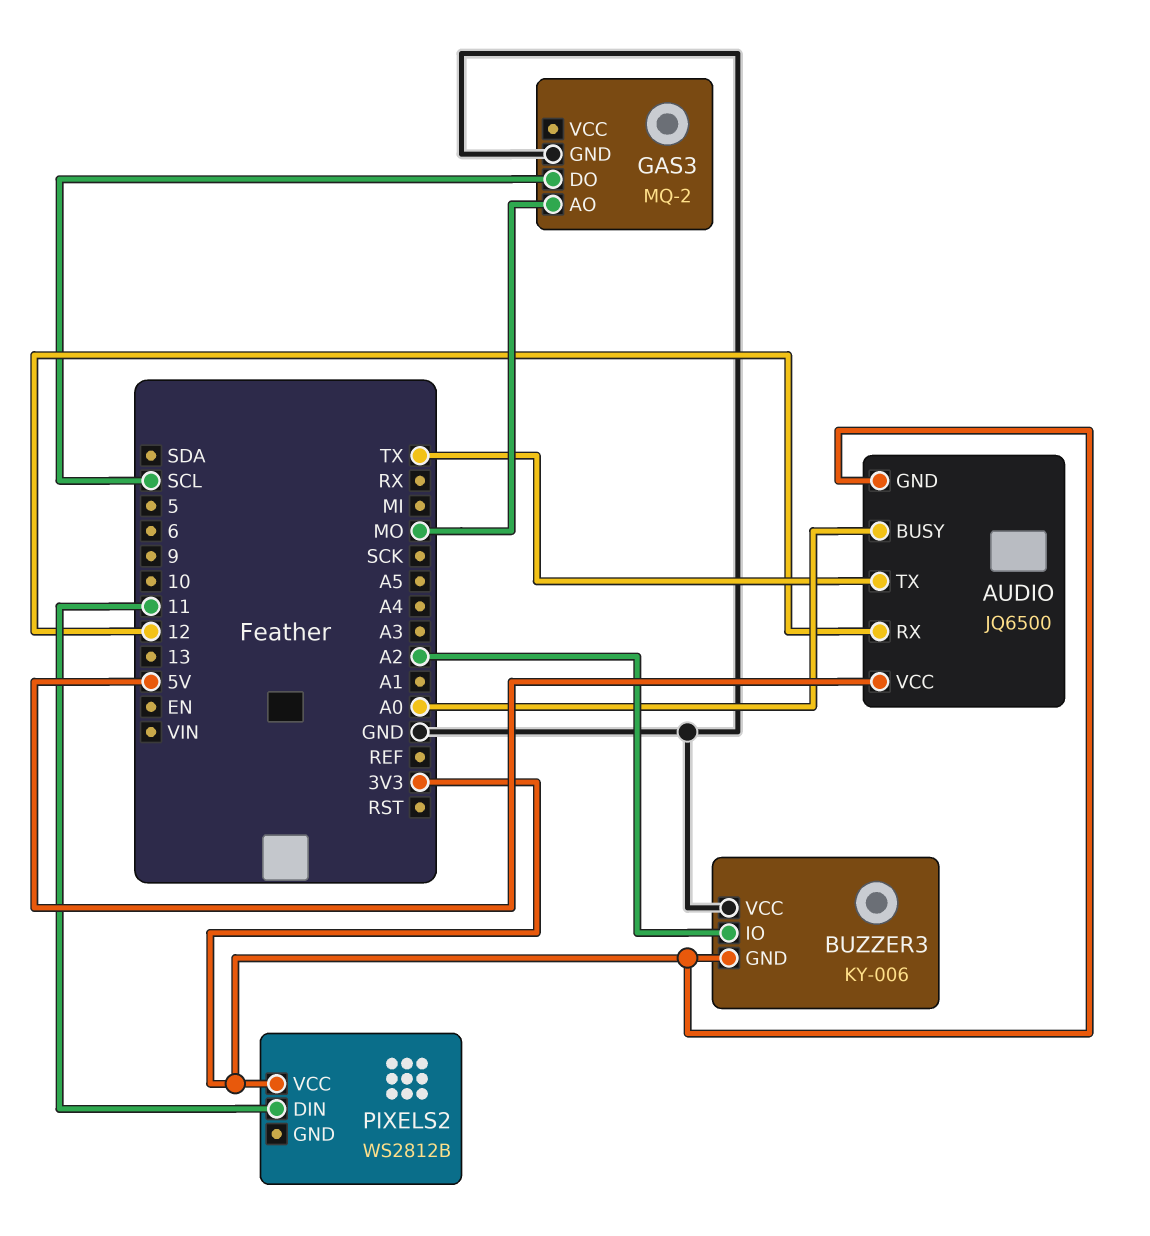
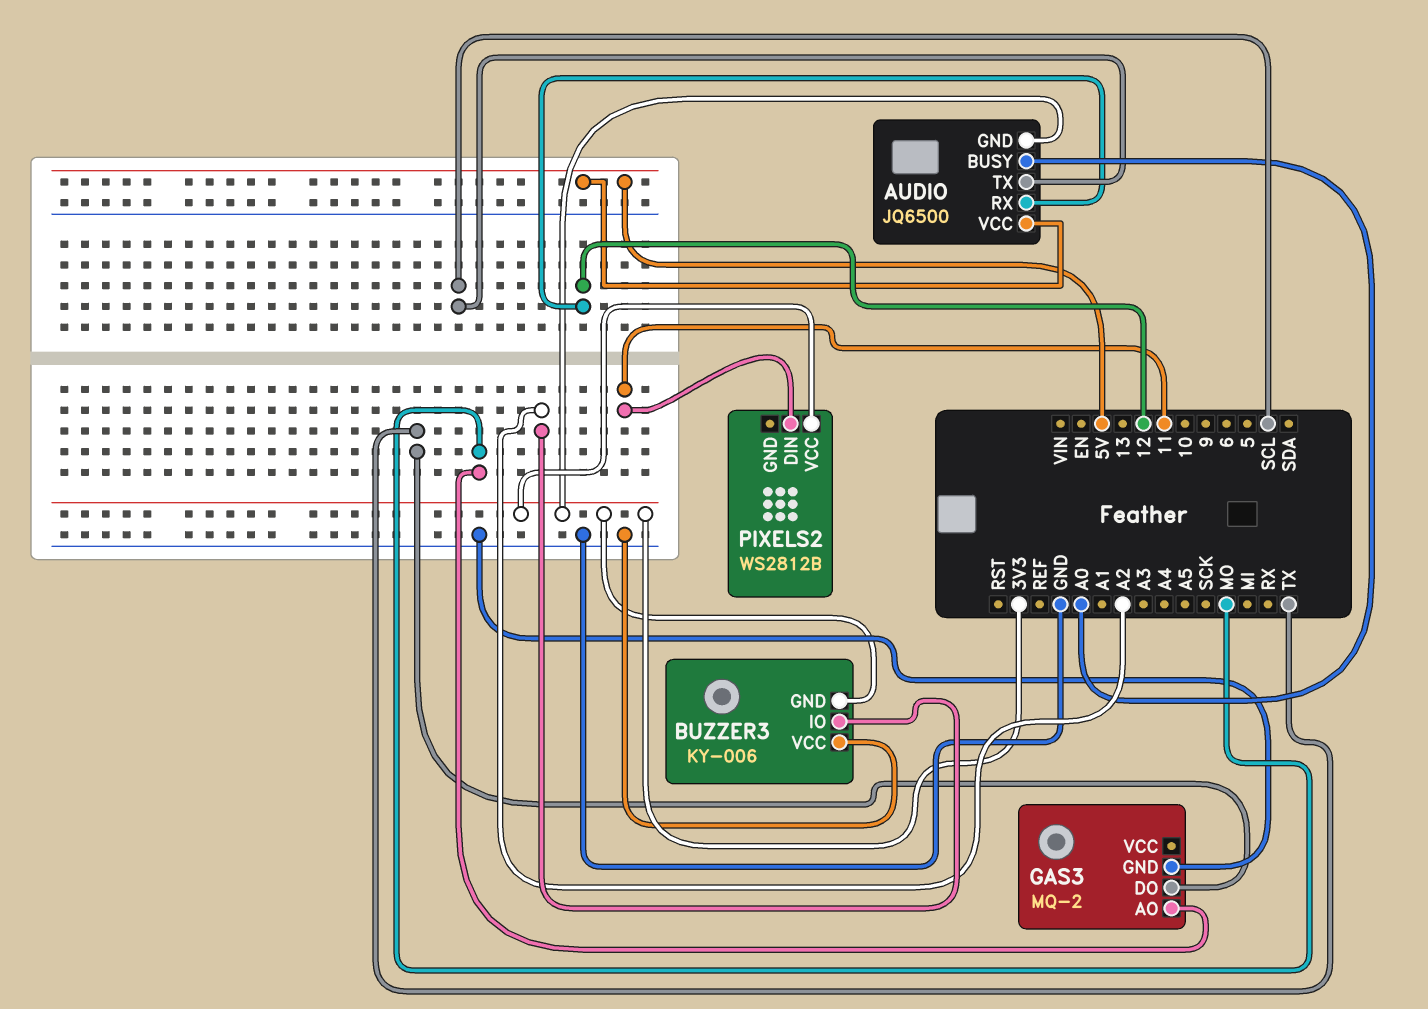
AUDIO pin TX: TX -> SCL
GAS3 pin DO: SCL -> TX

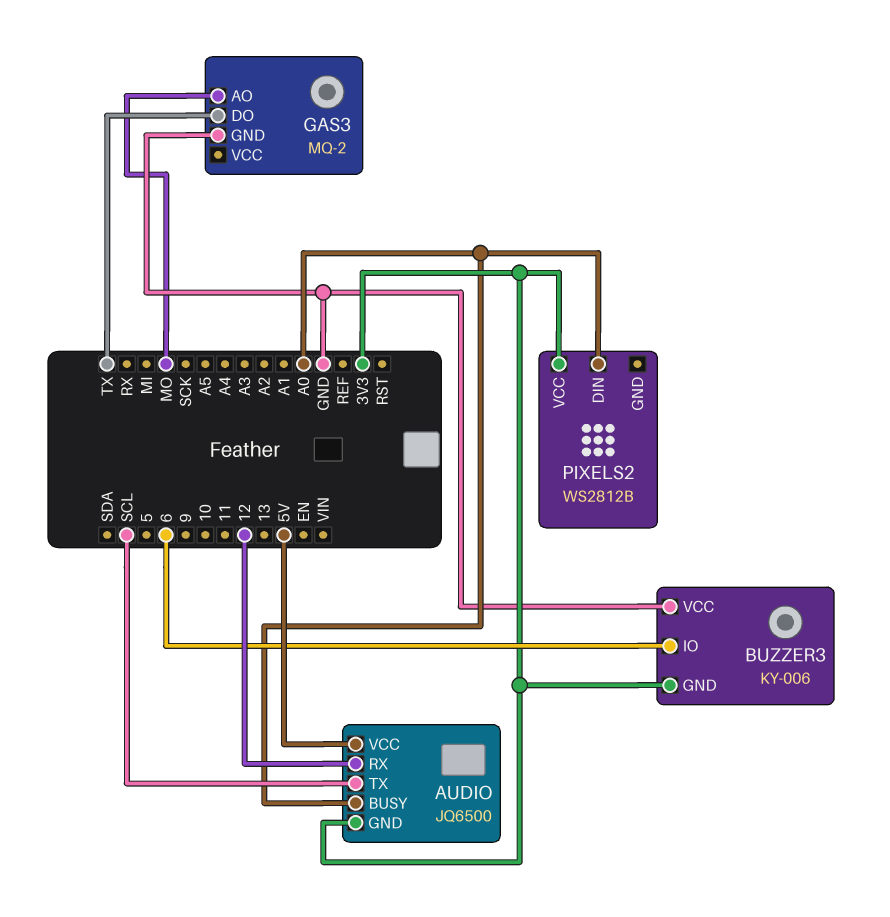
BUZZER3 pin IO: A2 -> 6
PIXELS2 pin DIN: 11 -> A0

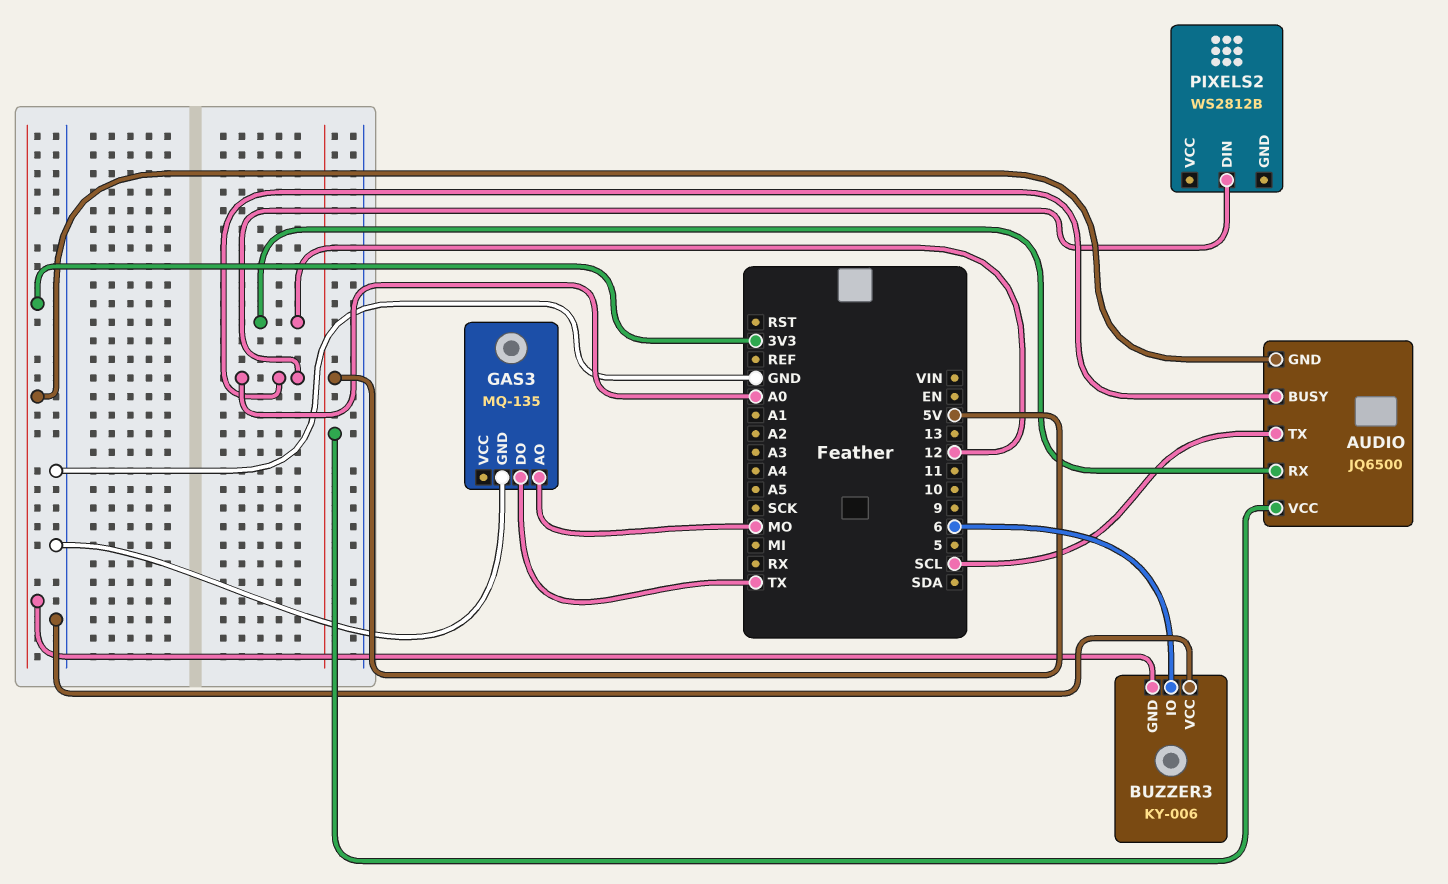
GAS3: MQ-2 -> MQ-135
PIXELS2 pin VCC: 3V3 -> none

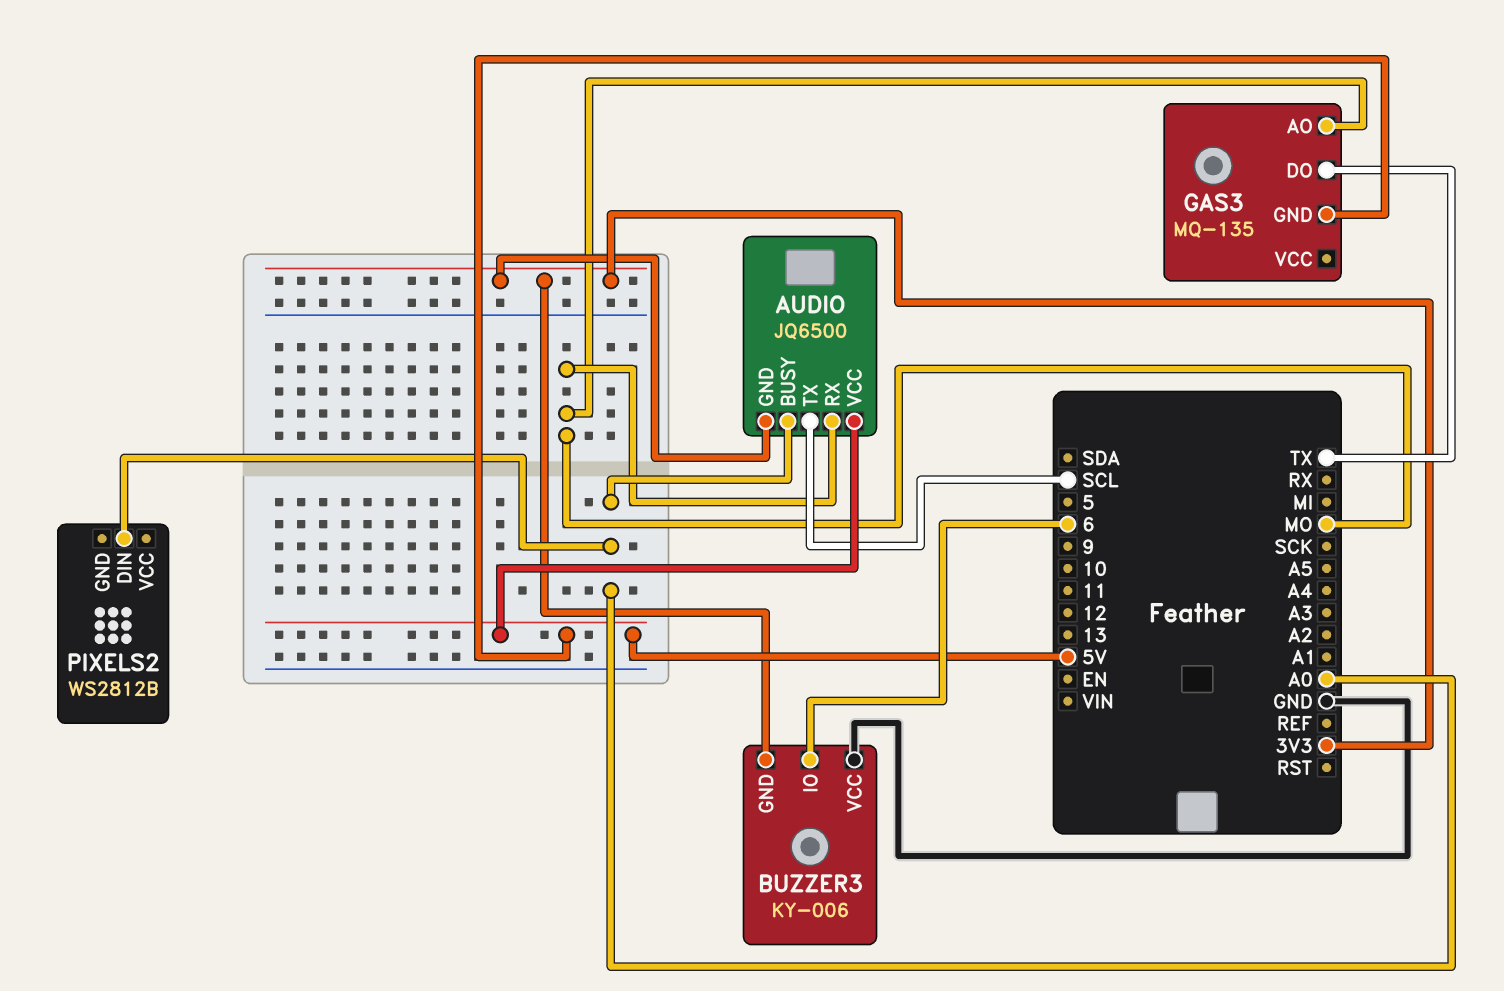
AUDIO pin RX: 12 -> MO
GAS3 pin GND: GND -> 5V

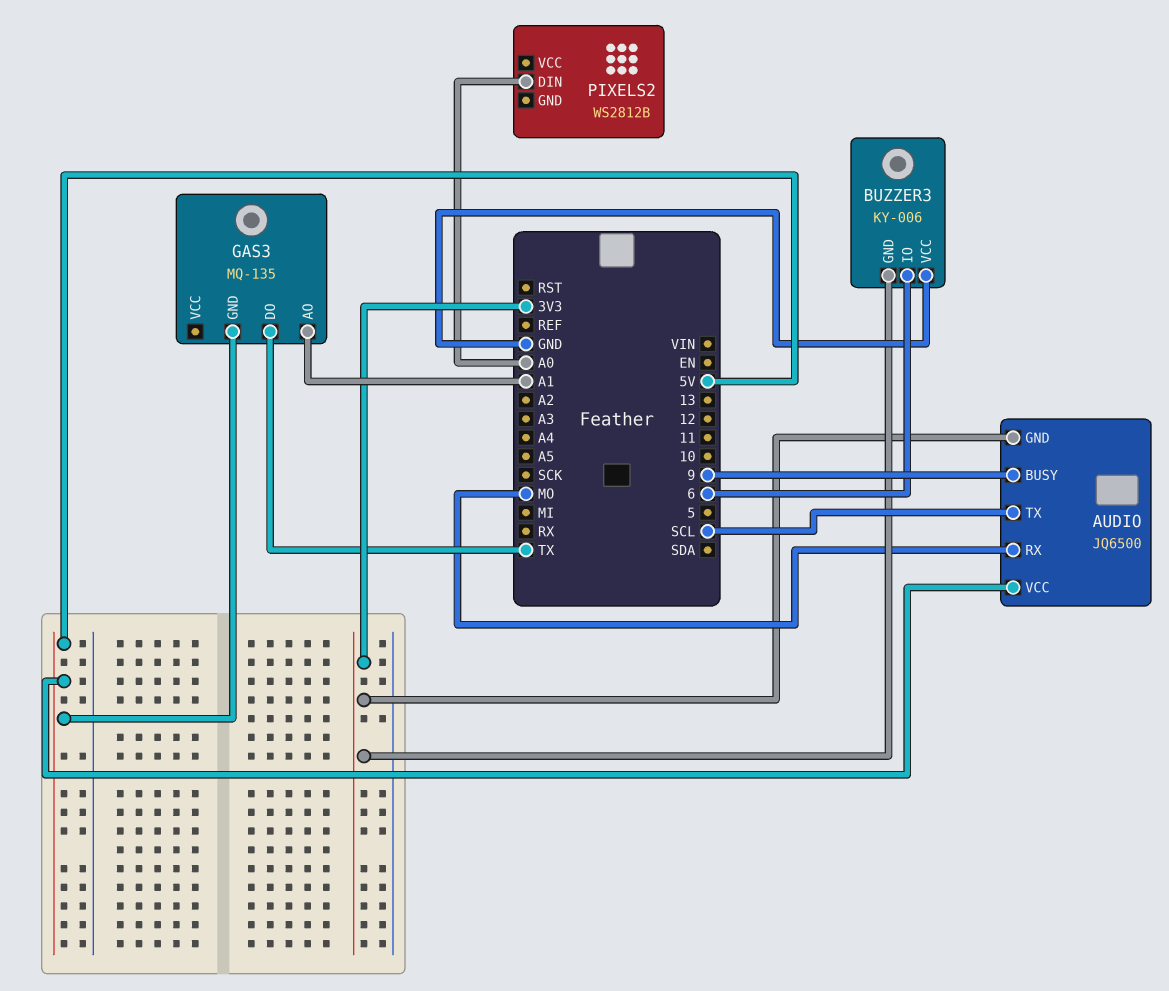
AUDIO pin BUSY: A0 -> 9
GAS3 pin AO: MO -> A1

